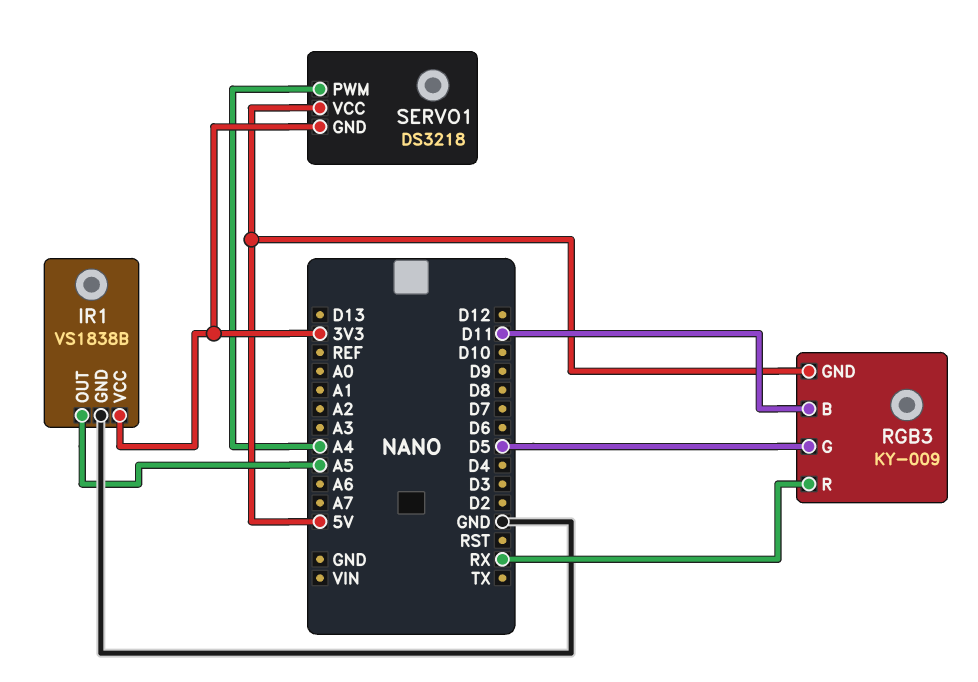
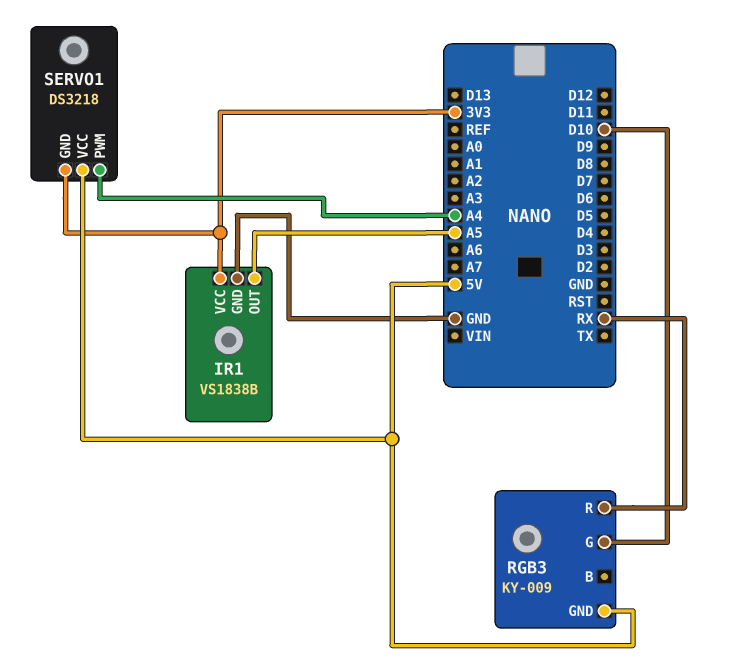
RGB3 pin B: D11 -> none
RGB3 pin G: D5 -> D10

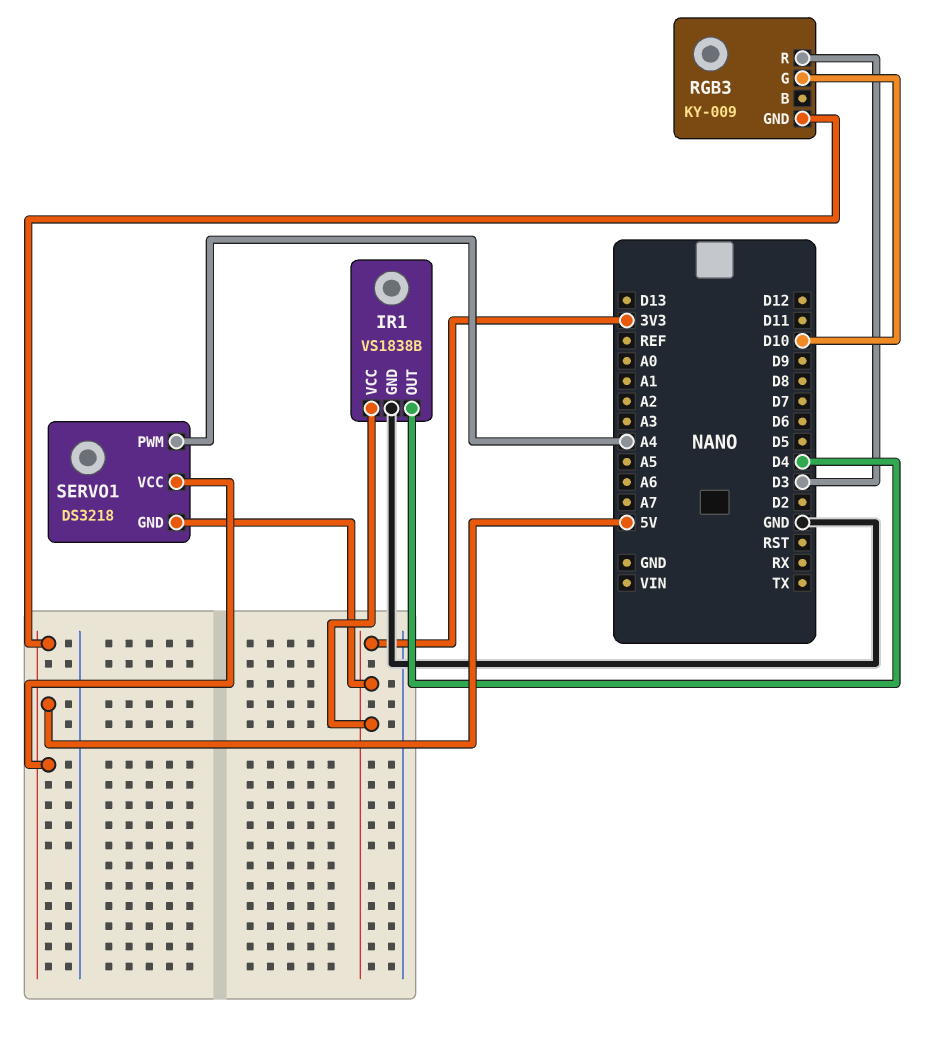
IR1 pin OUT: A5 -> D4
RGB3 pin R: RX -> D3

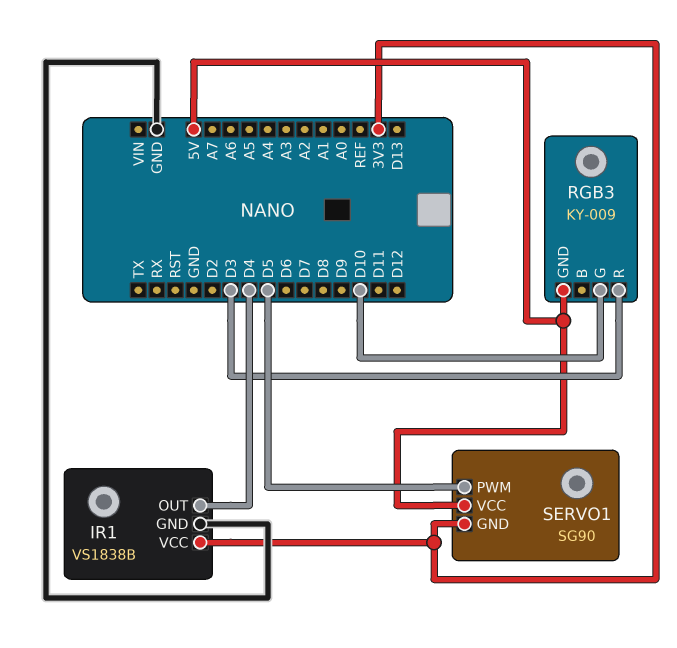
SERVO1: DS3218 -> SG90
SERVO1 pin PWM: A4 -> D5

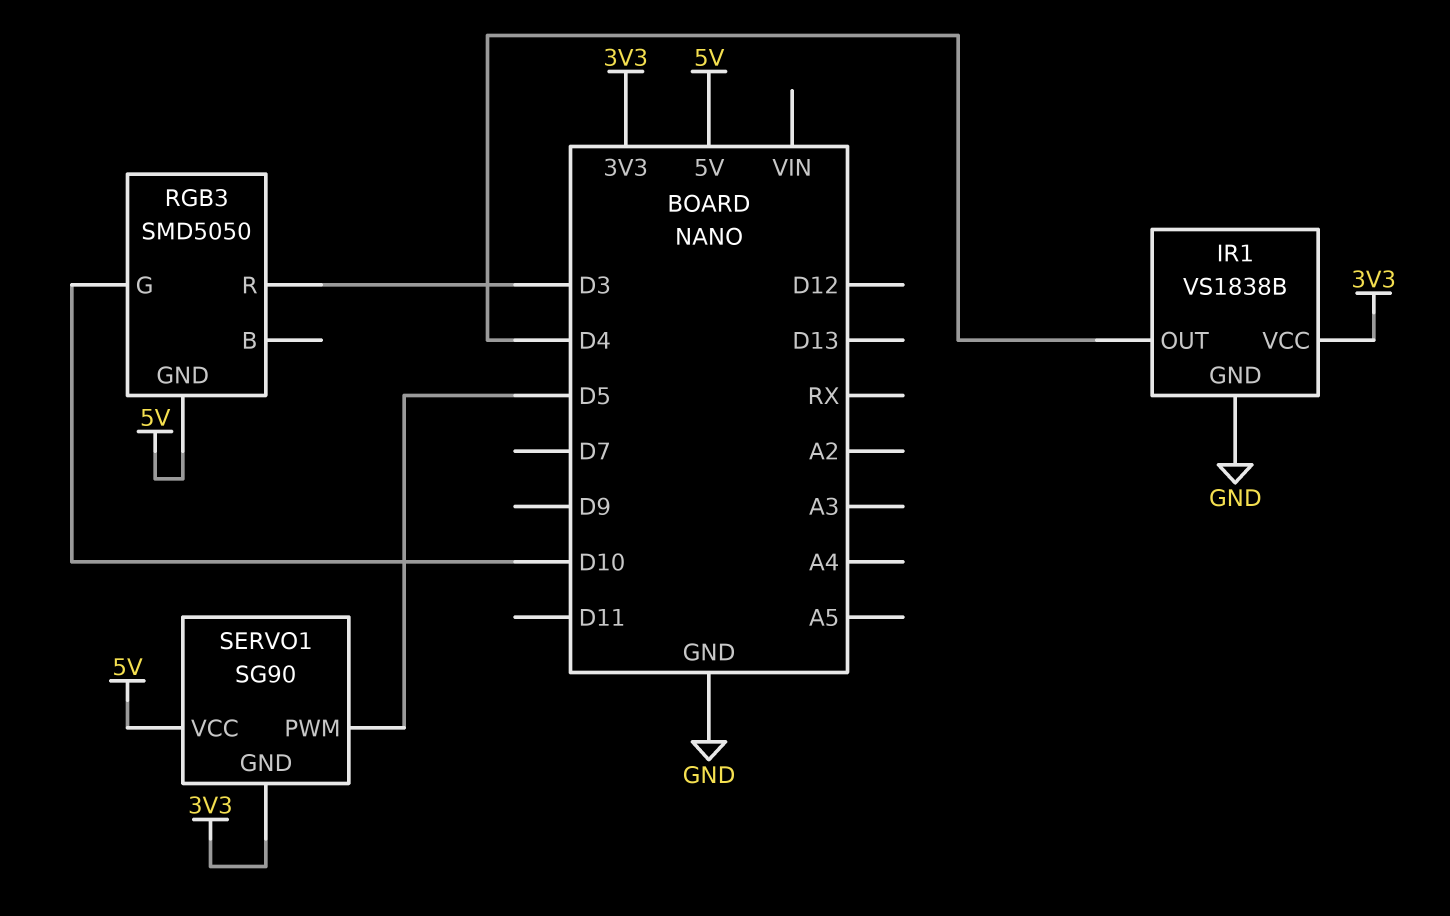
RGB3: KY-009 -> SMD5050

